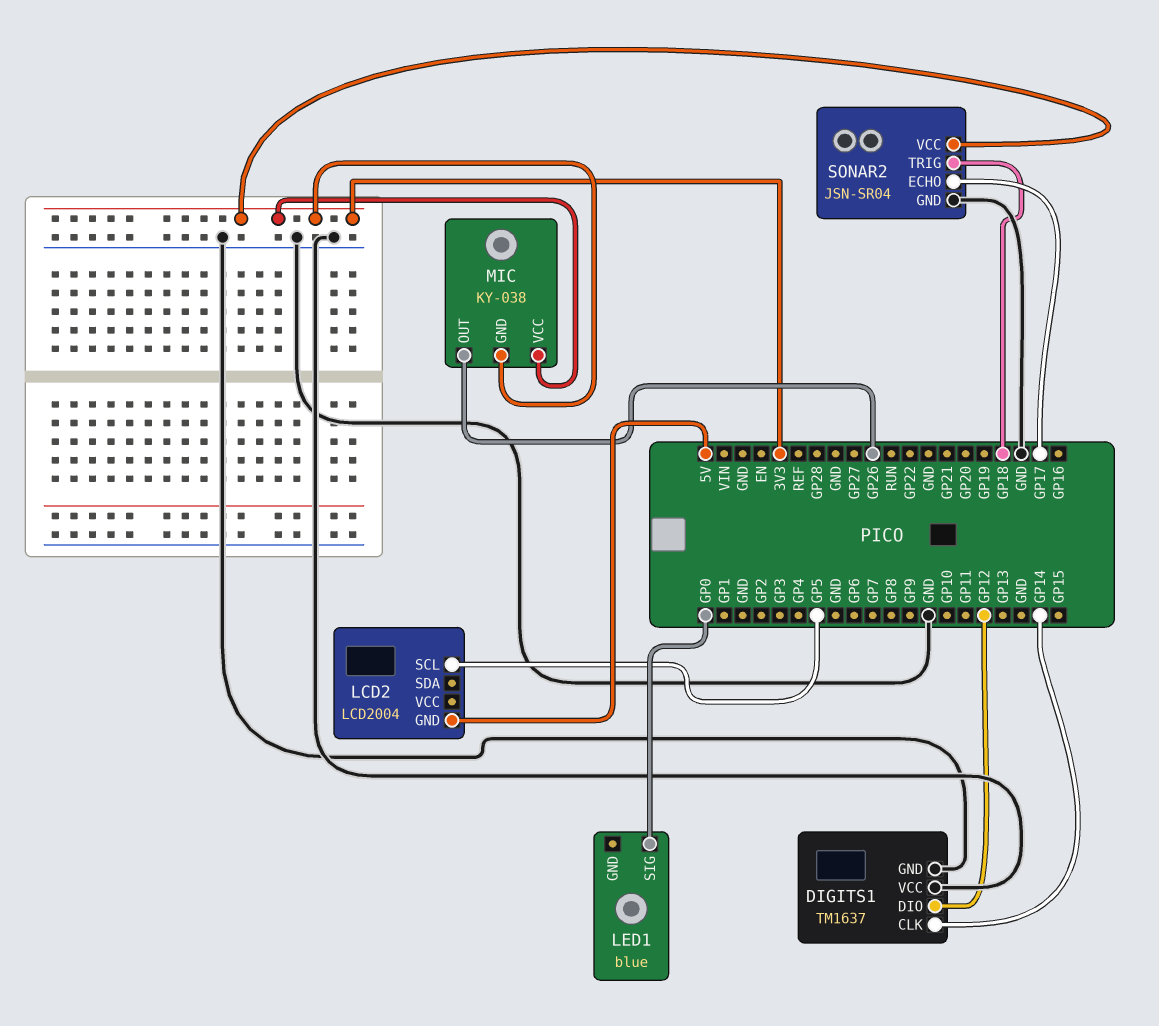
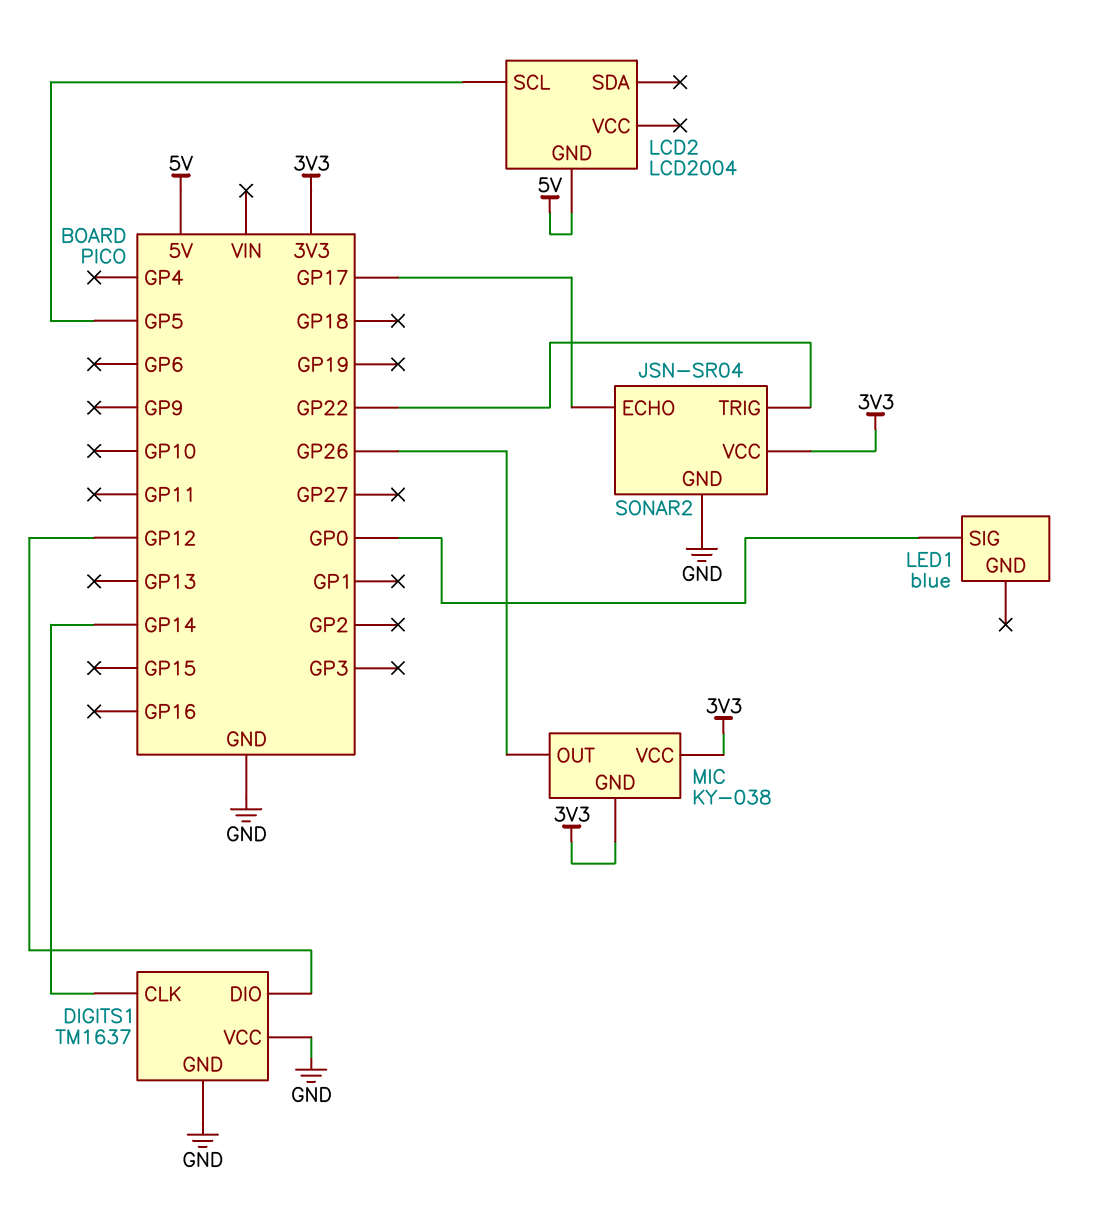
SONAR2 pin TRIG: GP18 -> GP22

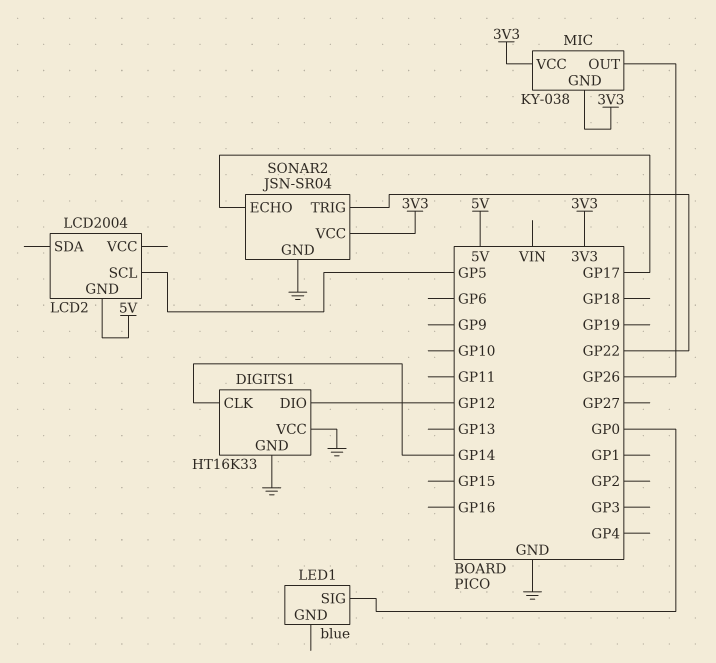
DIGITS1: TM1637 -> HT16K33

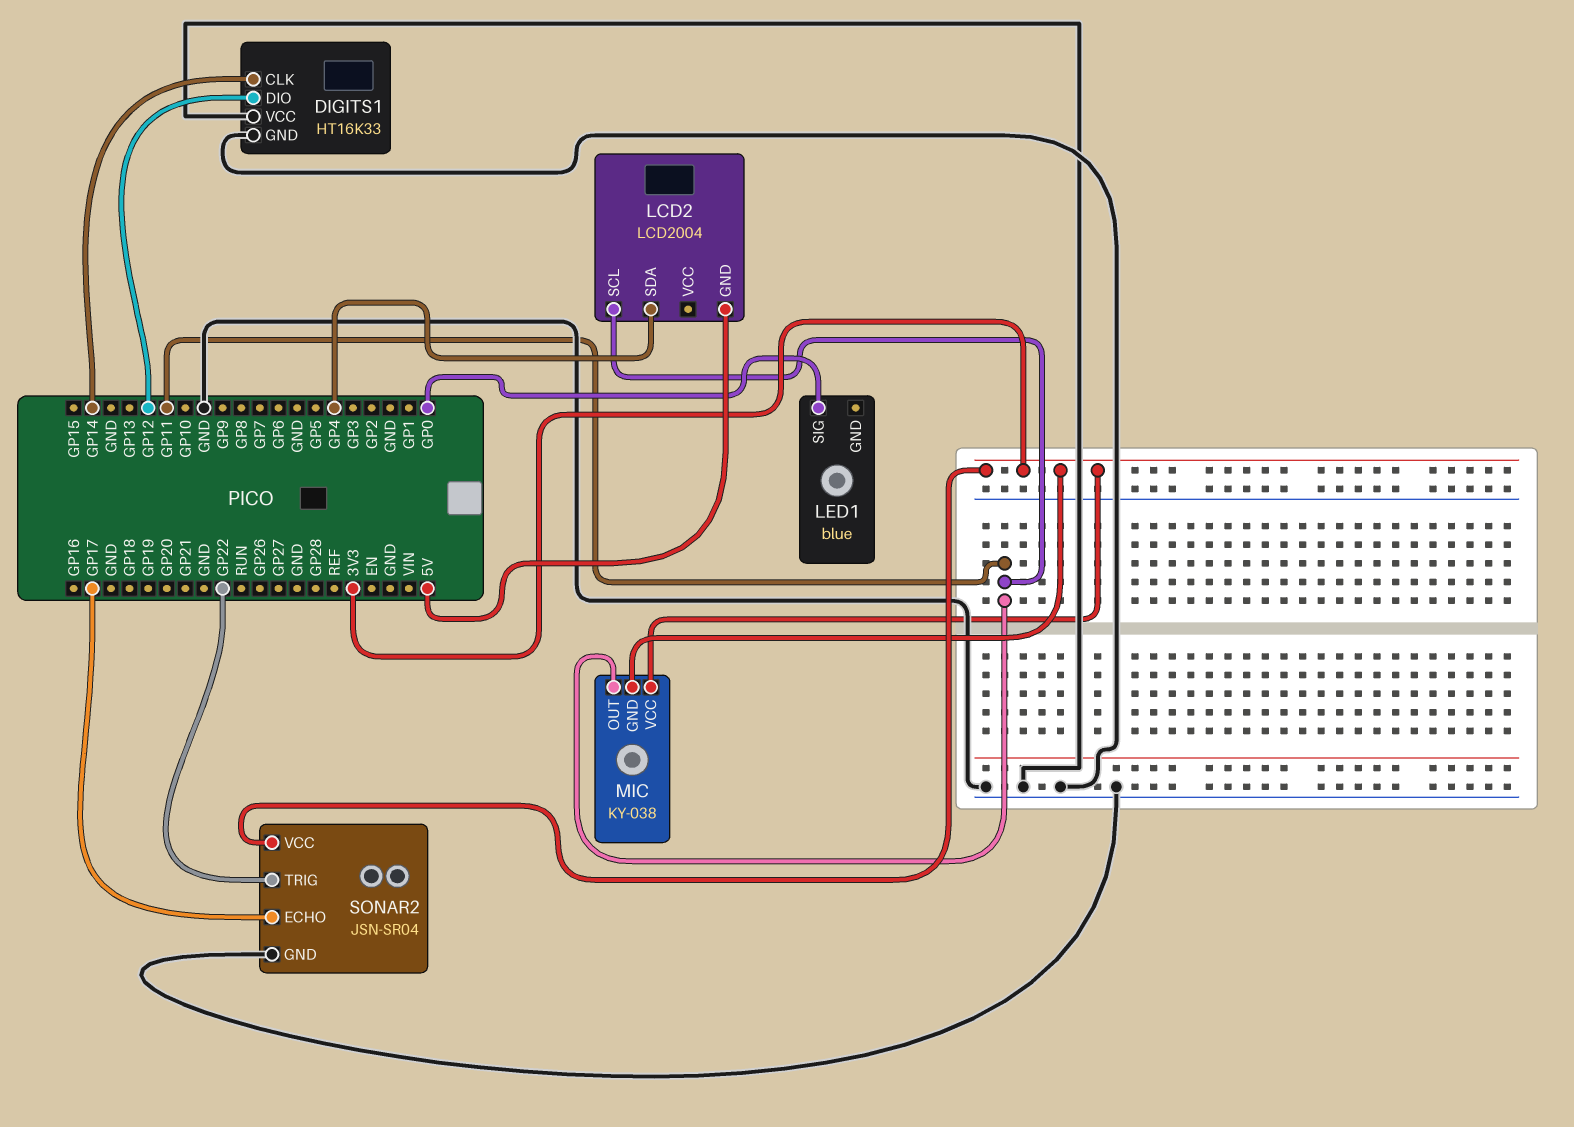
LCD2 pin SCL: GP5 -> GP11
LCD2 pin SDA: none -> GP4
MIC pin OUT: GP26 -> GP11

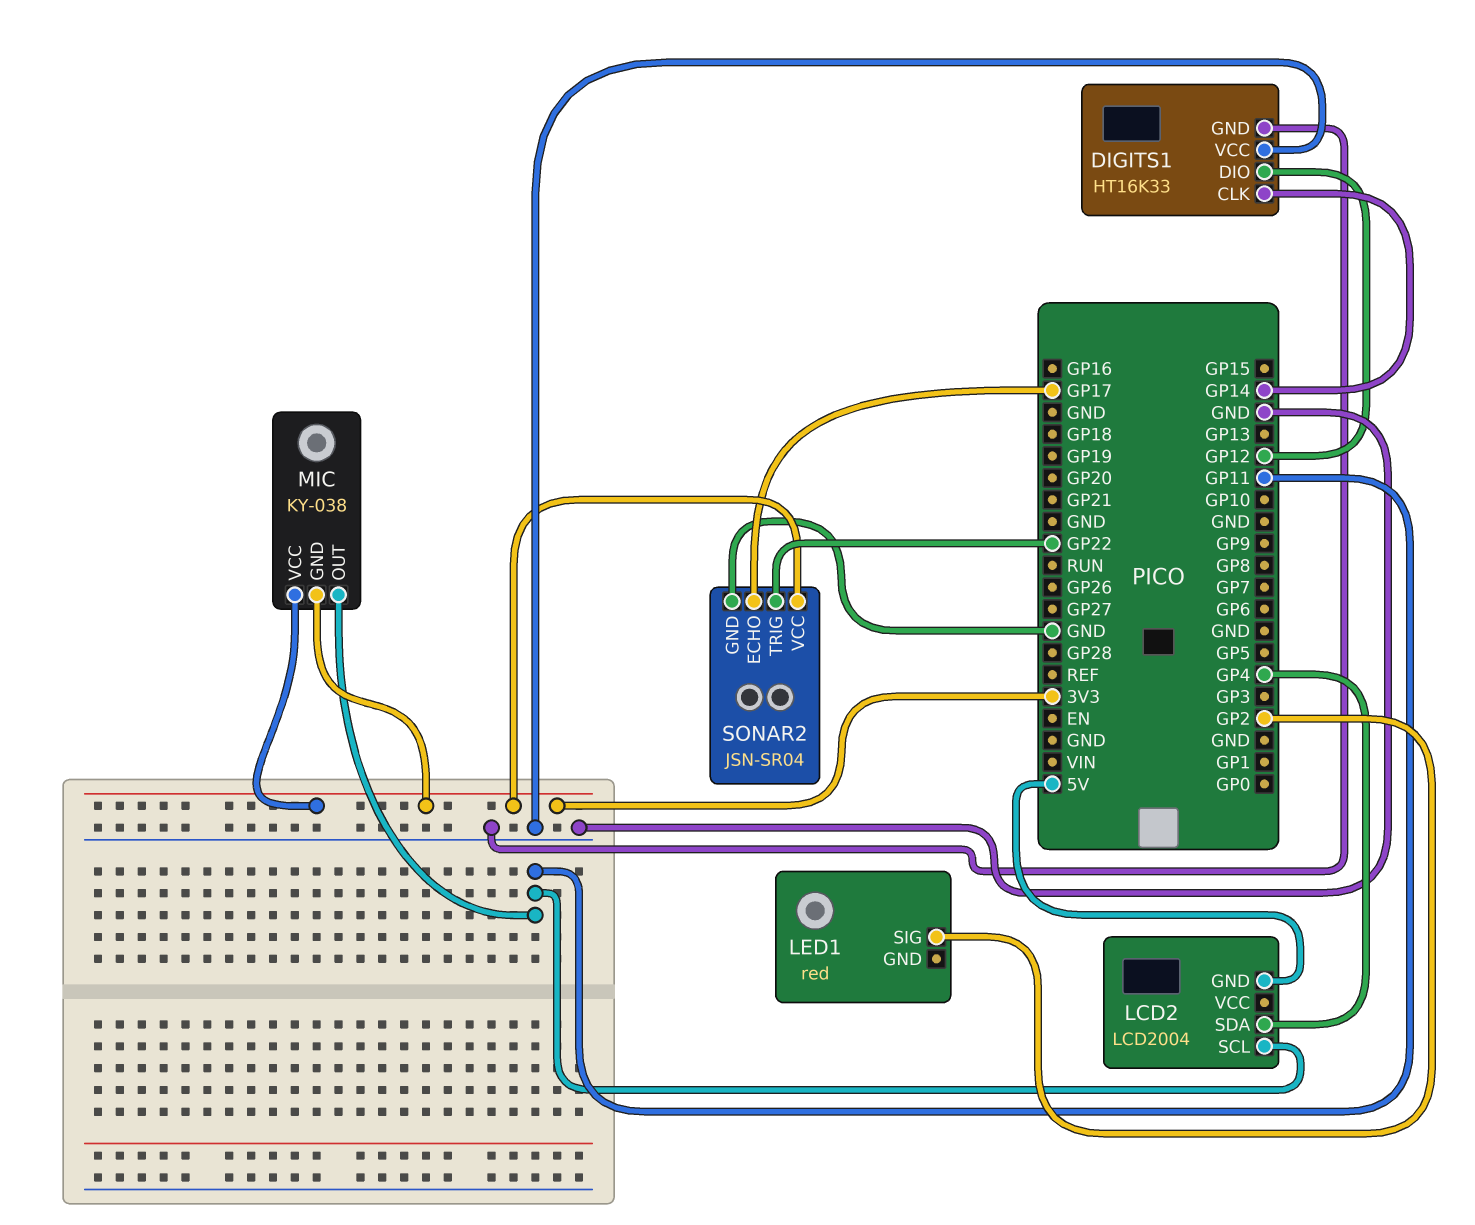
LED1: blue -> red
LED1 pin SIG: GP0 -> GP2

